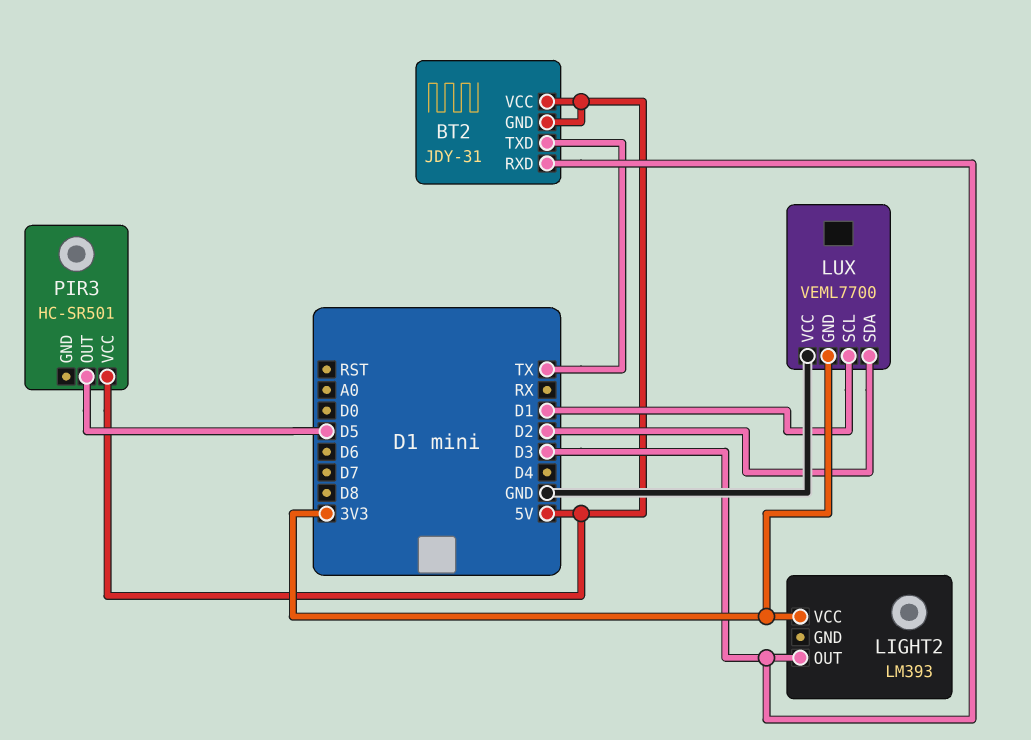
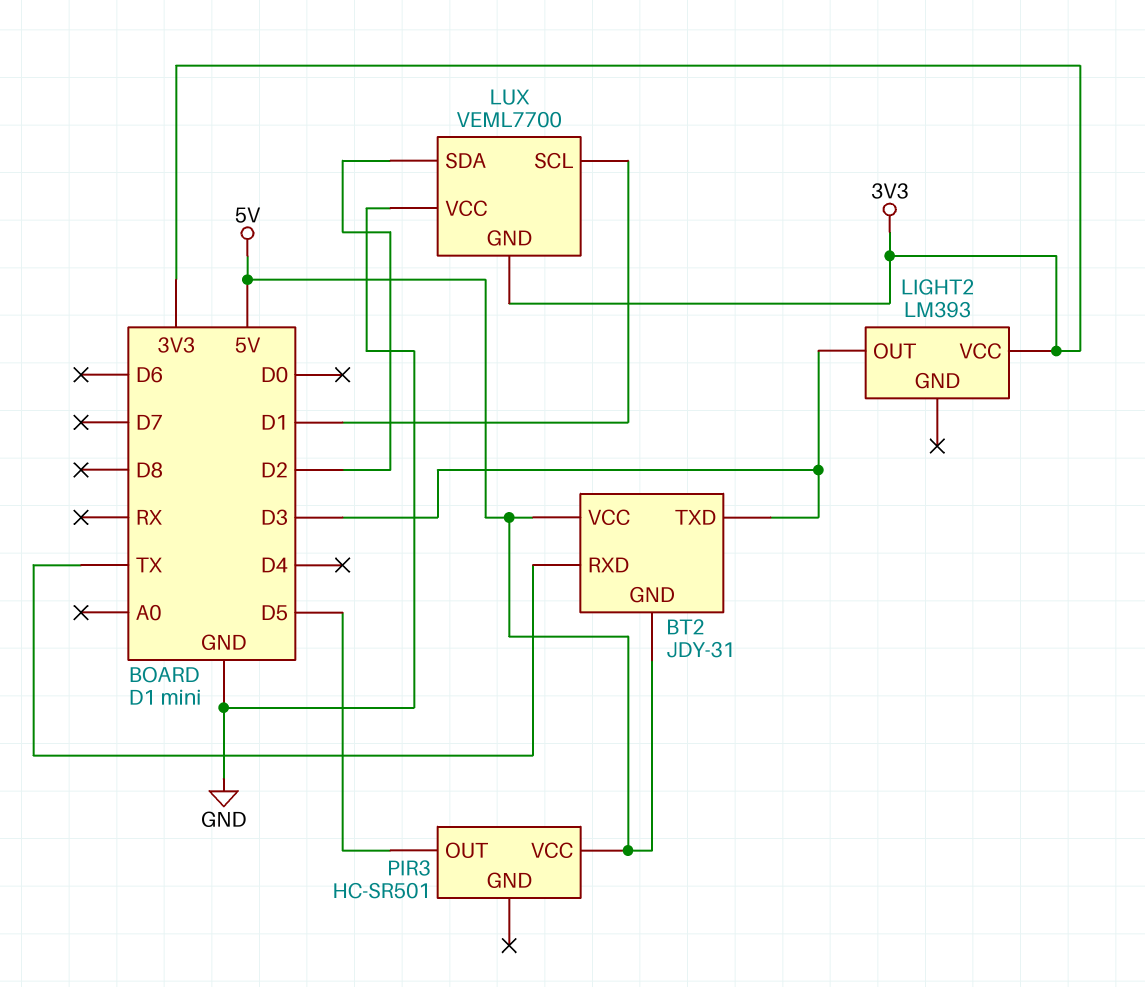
BT2 pin RXD: D3 -> TX
BT2 pin TXD: TX -> D3

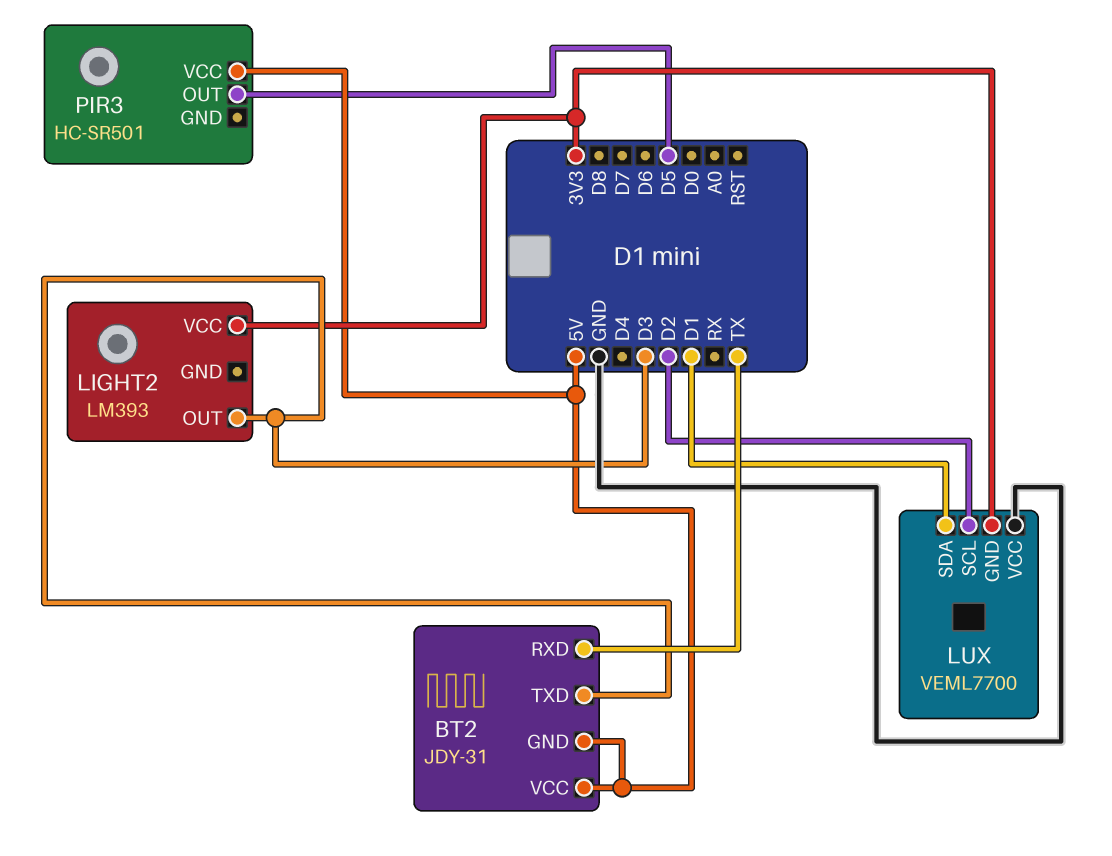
LUX pin SCL: D1 -> D2
LUX pin SDA: D2 -> D1

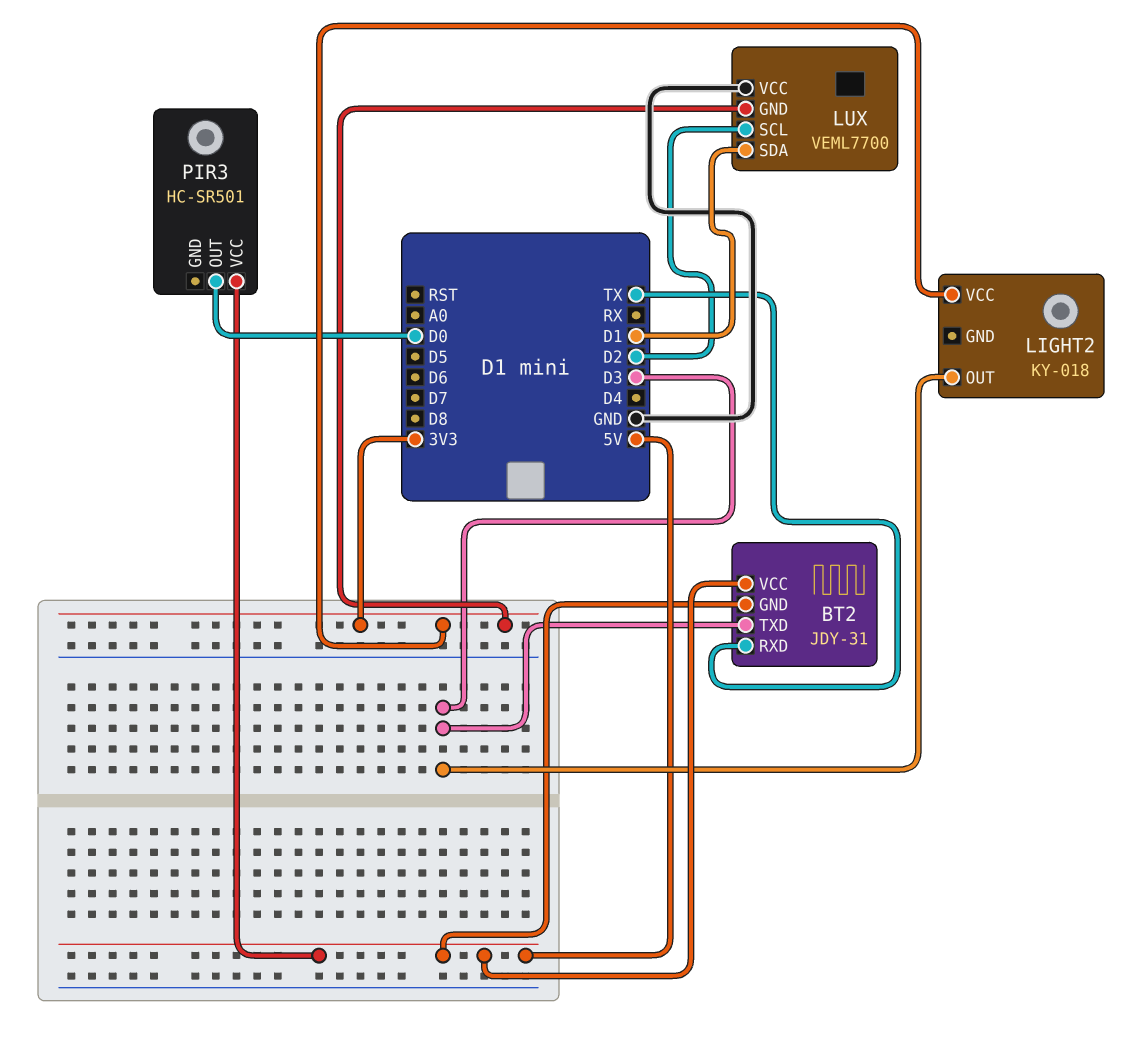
LIGHT2: LM393 -> KY-018
PIR3 pin OUT: D5 -> D0

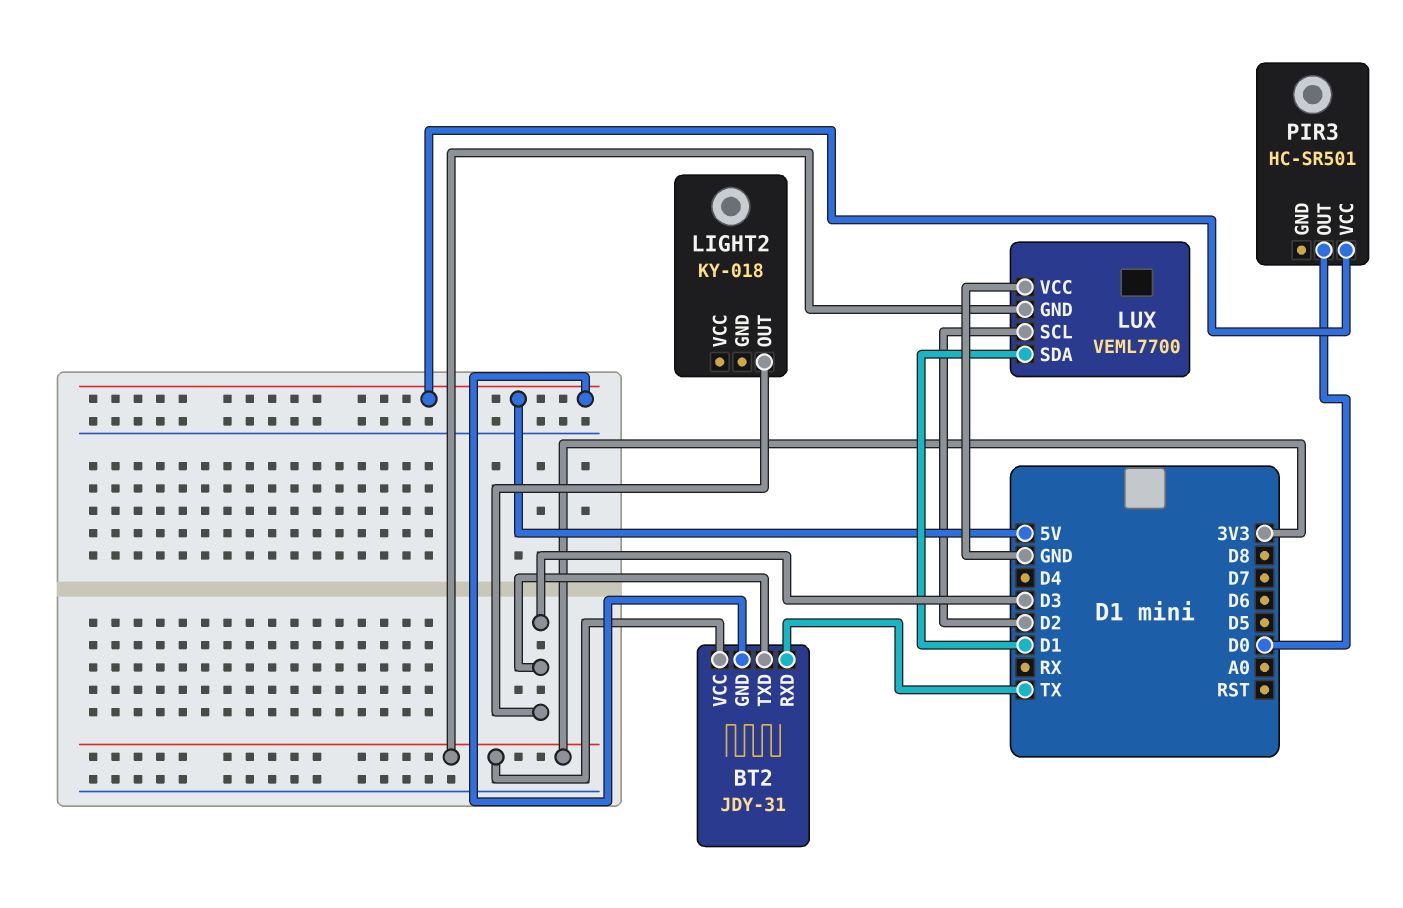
BT2 pin VCC: 5V -> 3V3
LIGHT2 pin VCC: 3V3 -> none

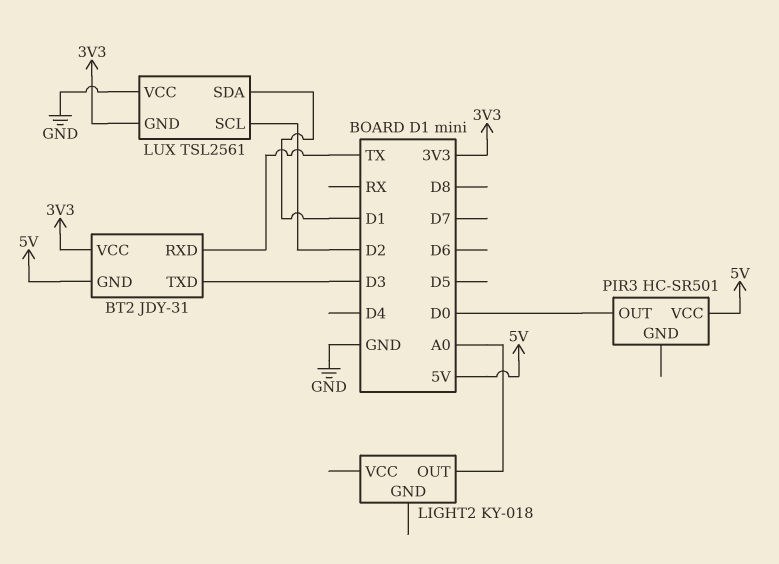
LIGHT2 pin OUT: D3 -> A0
LUX: VEML7700 -> TSL2561

